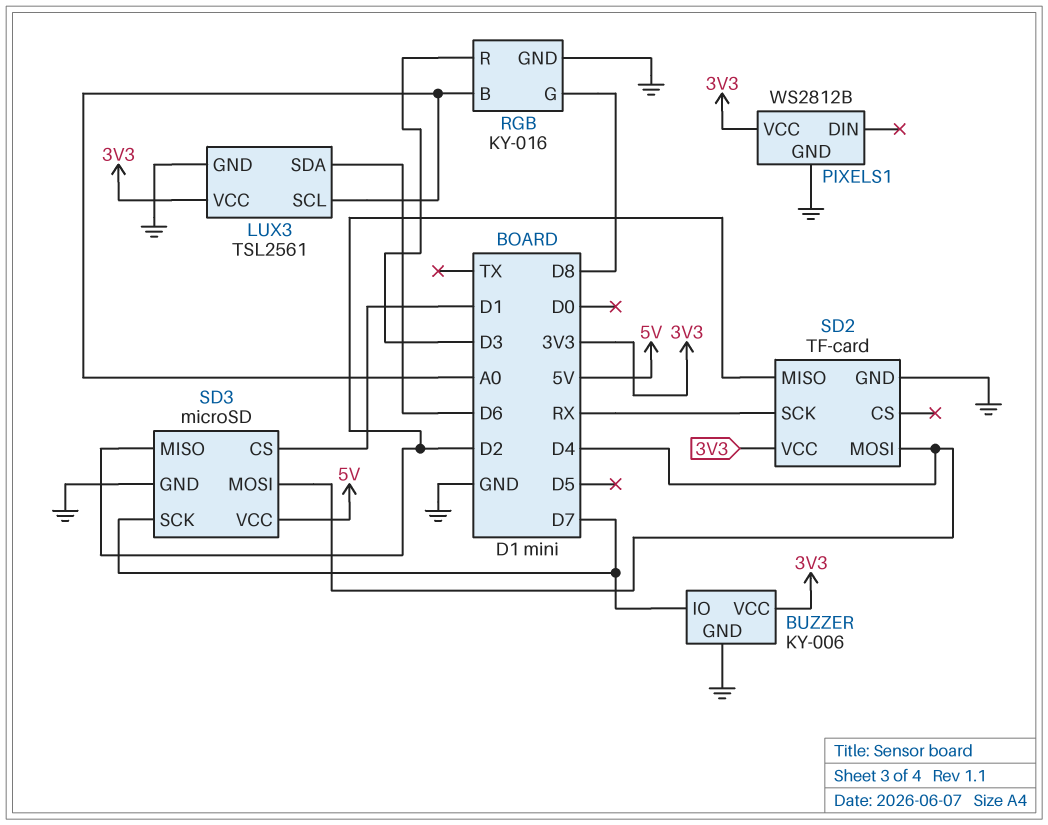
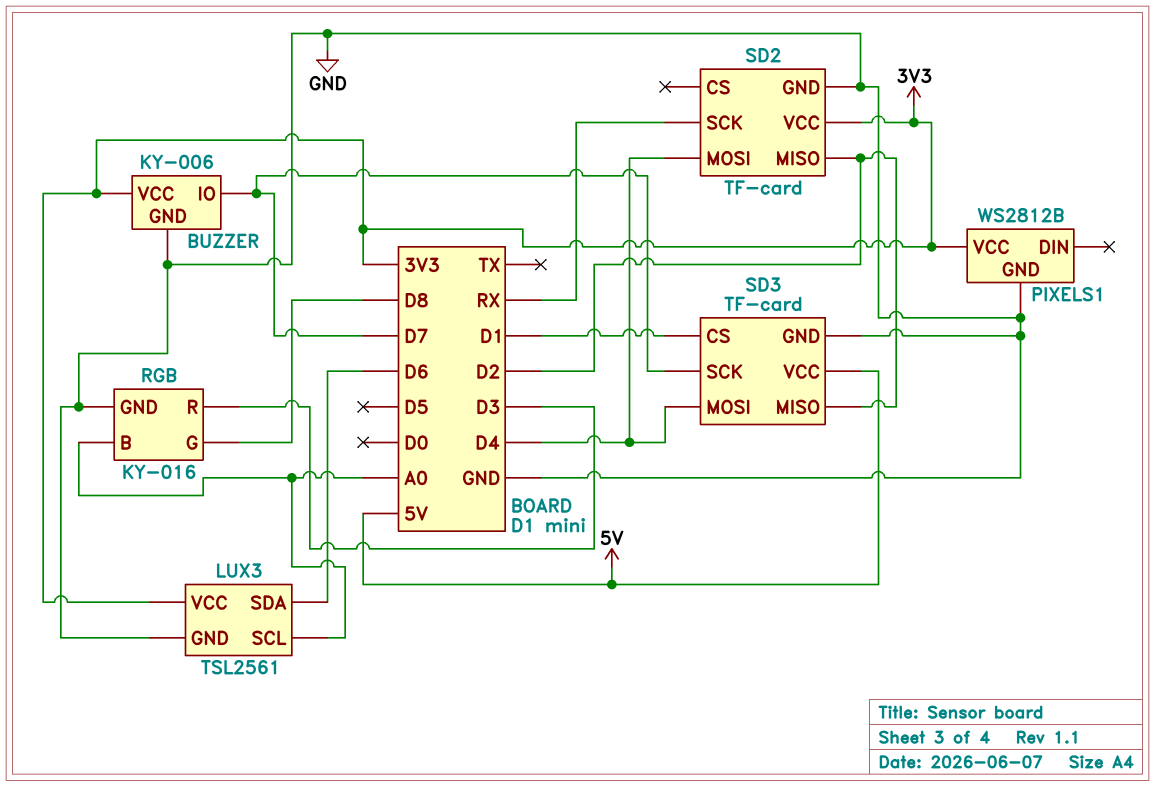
SD3: microSD -> TF-card

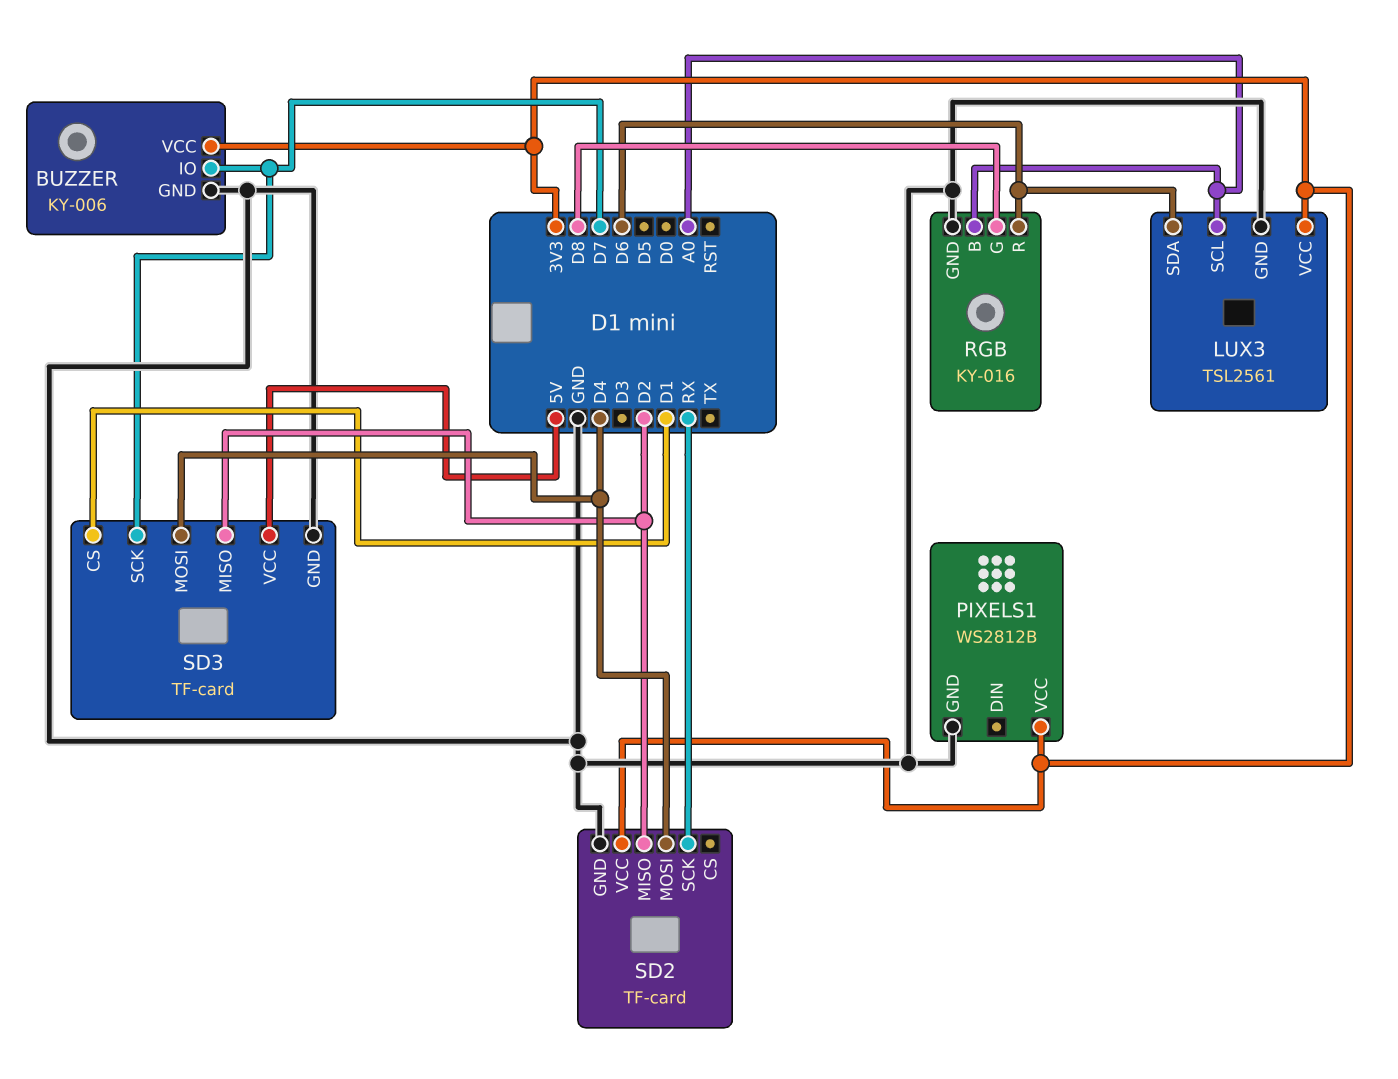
RGB pin R: D3 -> D6

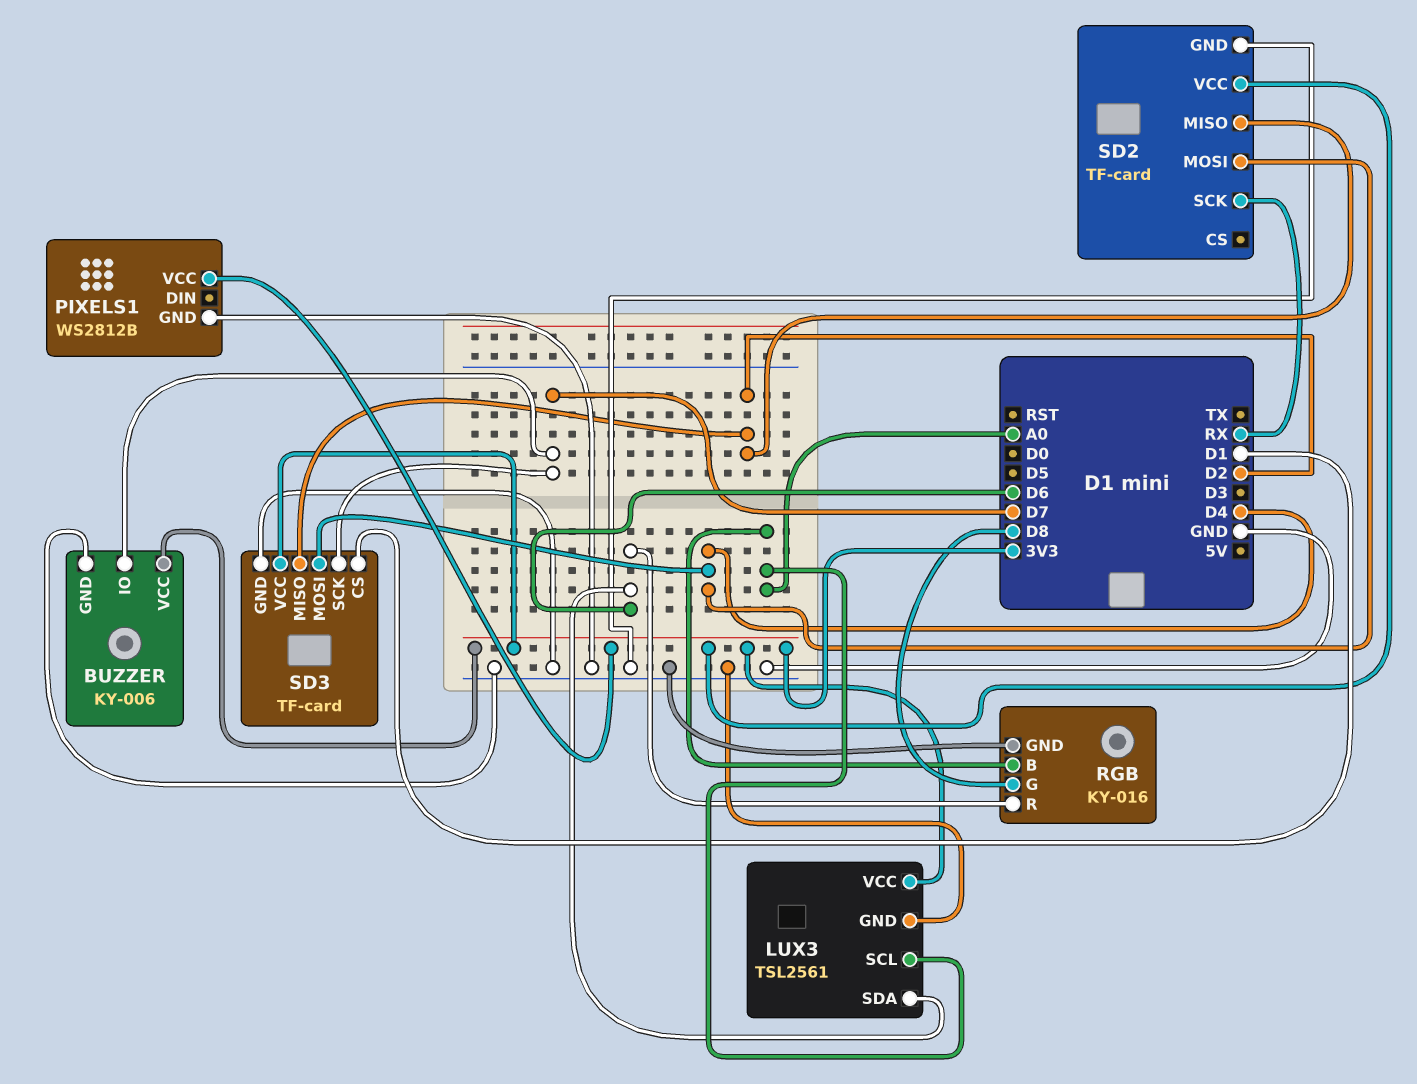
SD3 pin VCC: 5V -> 3V3

